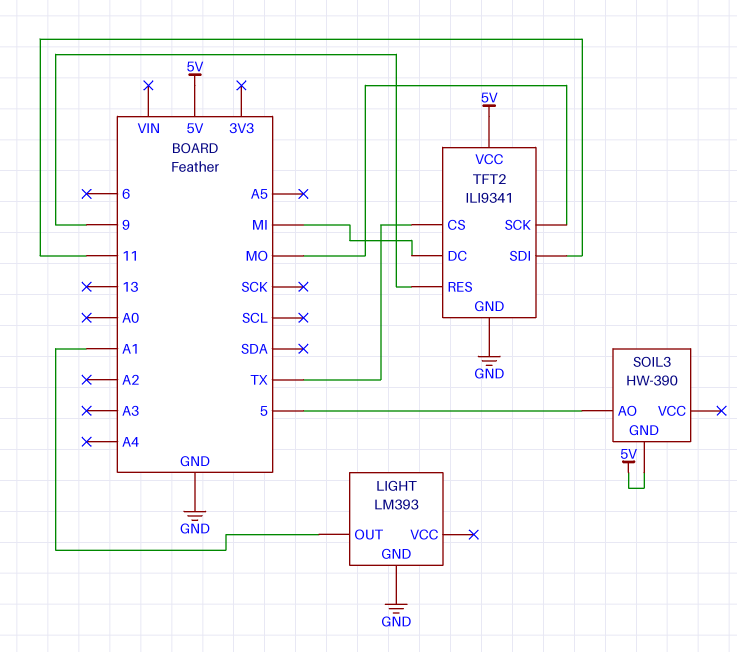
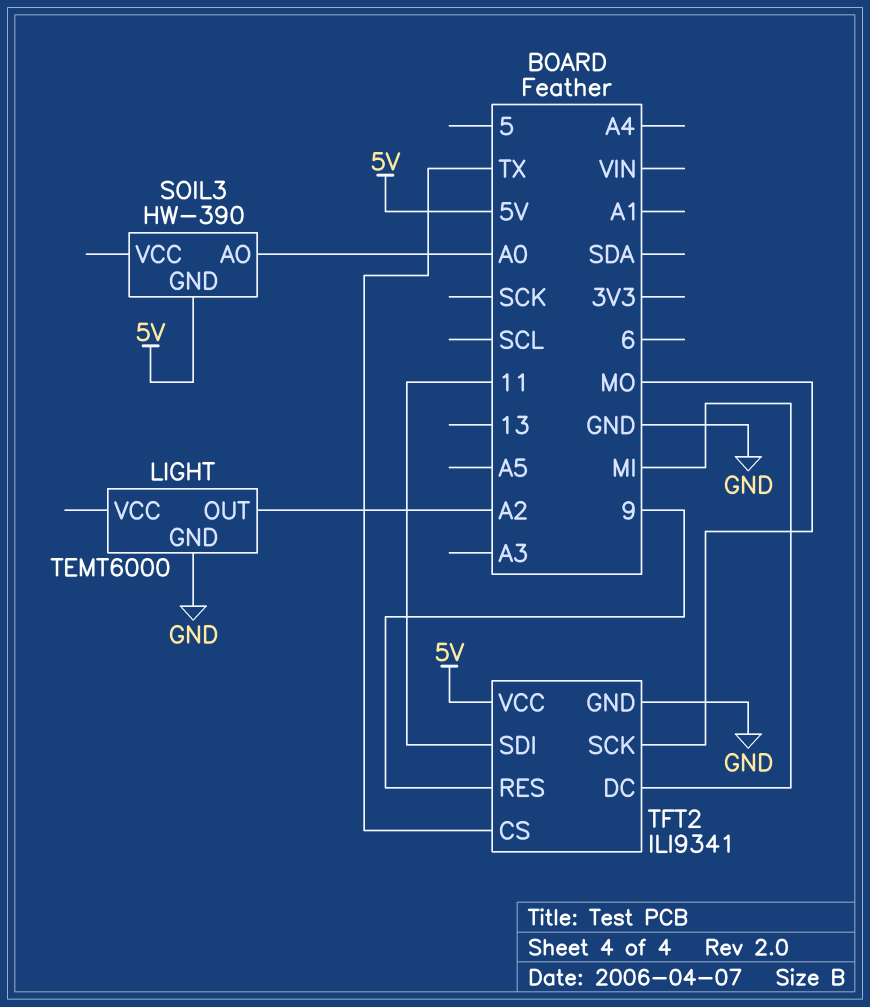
LIGHT: LM393 -> TEMT6000
LIGHT pin OUT: A1 -> A2
SOIL3 pin AO: 5 -> A0

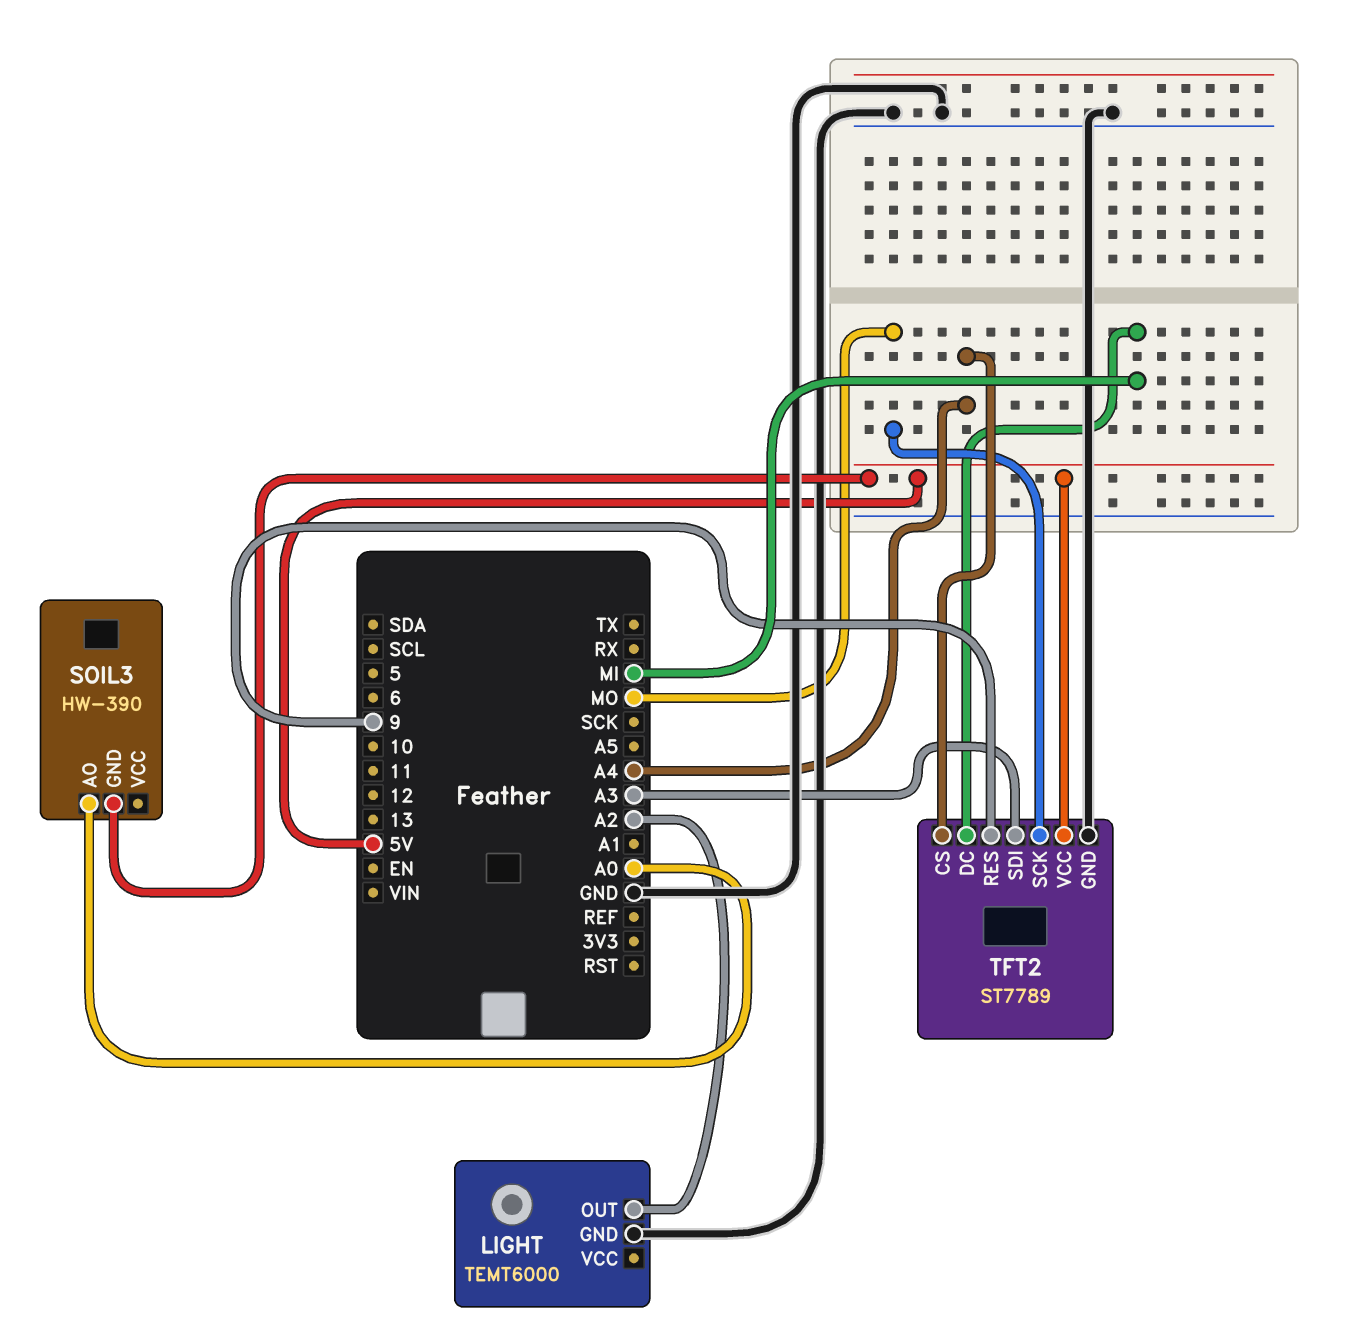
TFT2: ILI9341 -> ST7789
TFT2 pin CS: TX -> A4
TFT2 pin SDI: 11 -> A3

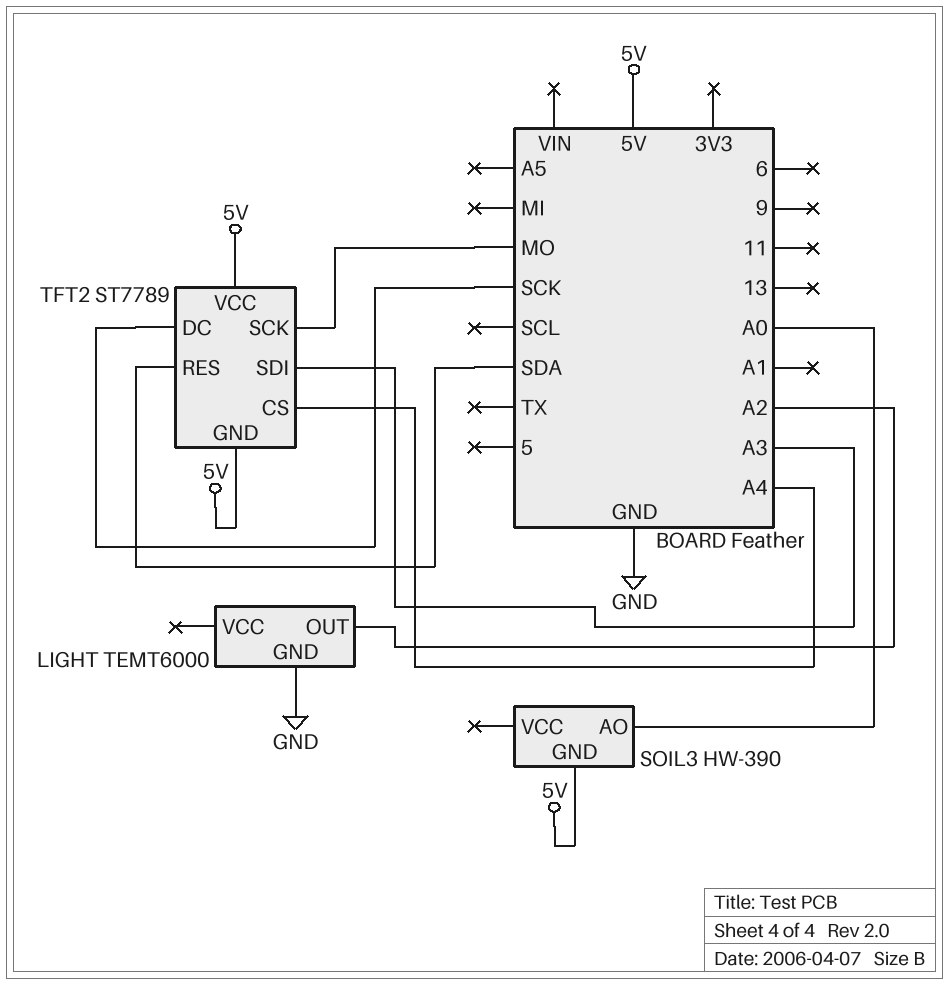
TFT2 pin DC: MI -> SCK
TFT2 pin GND: GND -> 5V
TFT2 pin RES: 9 -> SDA

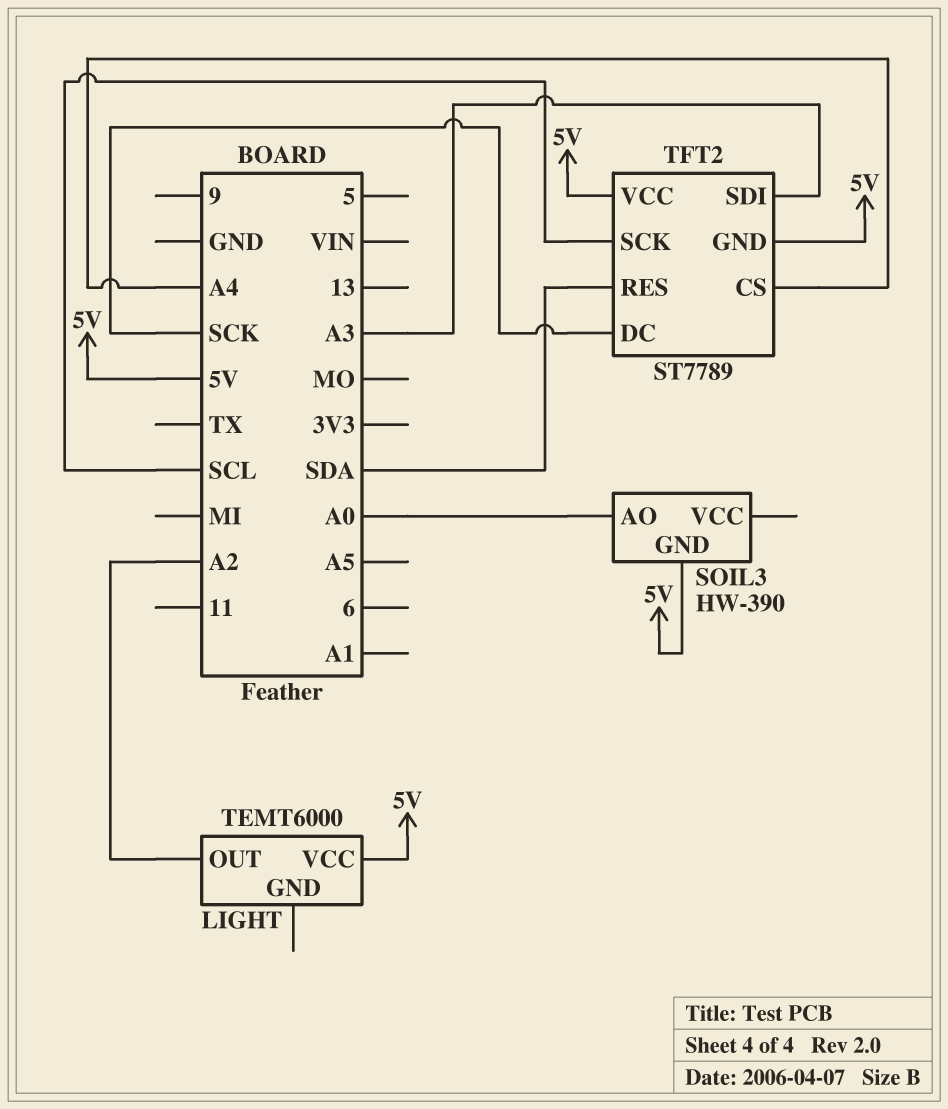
LIGHT pin GND: GND -> none
LIGHT pin VCC: none -> 5V
TFT2 pin SCK: MO -> SCL

